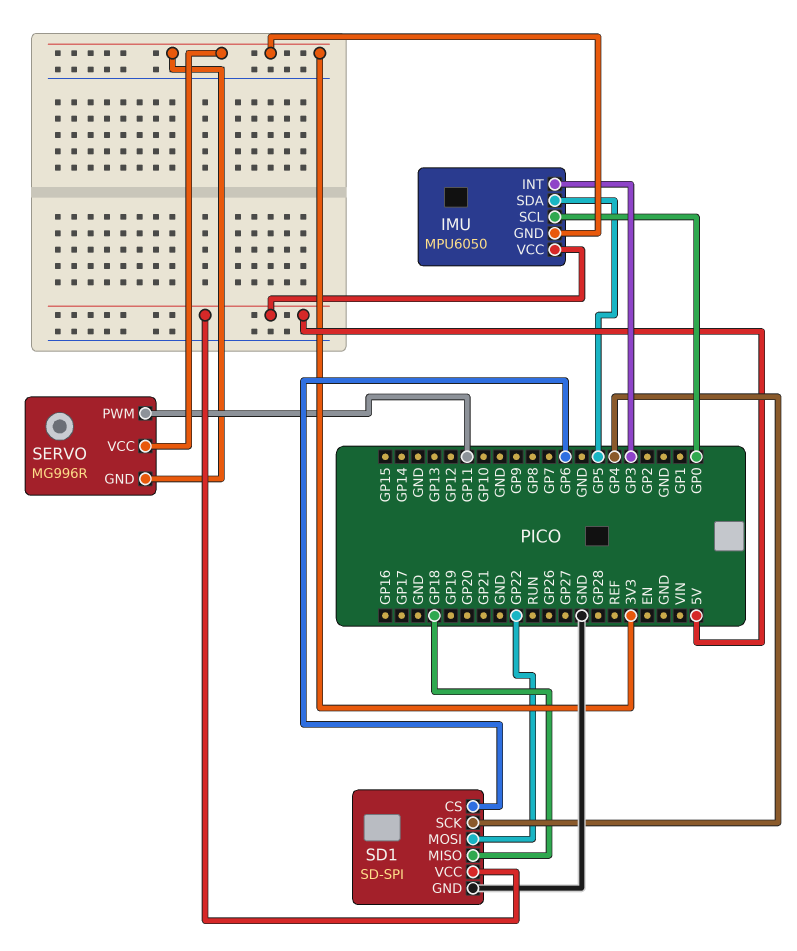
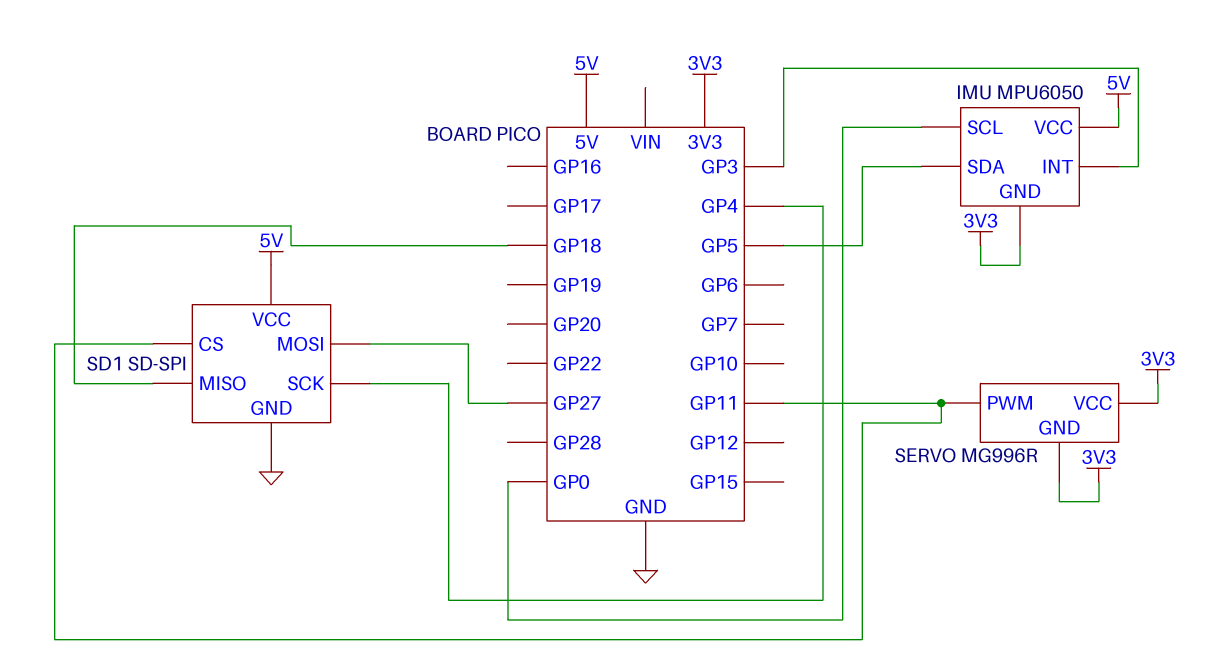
SD1 pin CS: GP6 -> GP11
SD1 pin MOSI: GP22 -> GP27

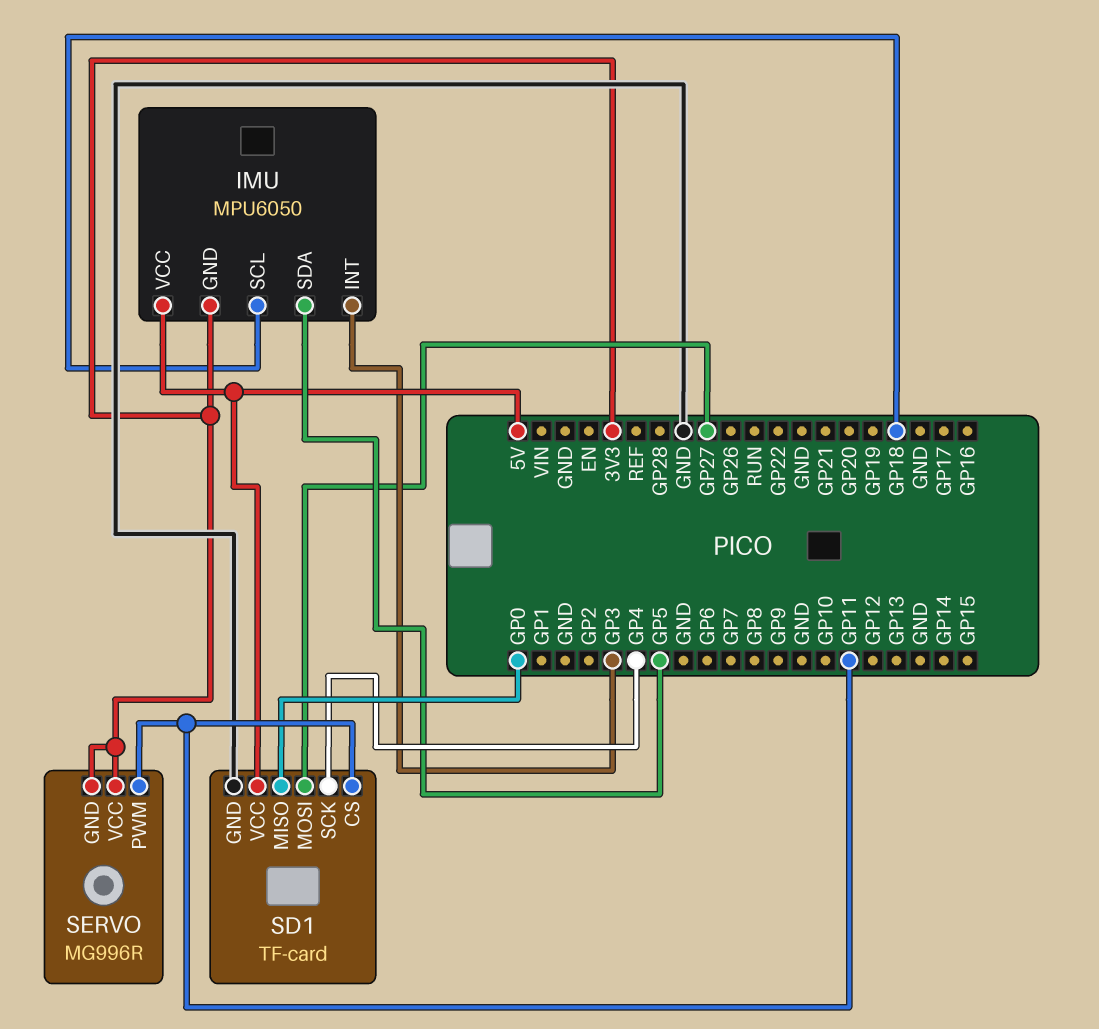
IMU pin SCL: GP0 -> GP18
SD1: SD-SPI -> TF-card
SD1 pin MISO: GP18 -> GP0

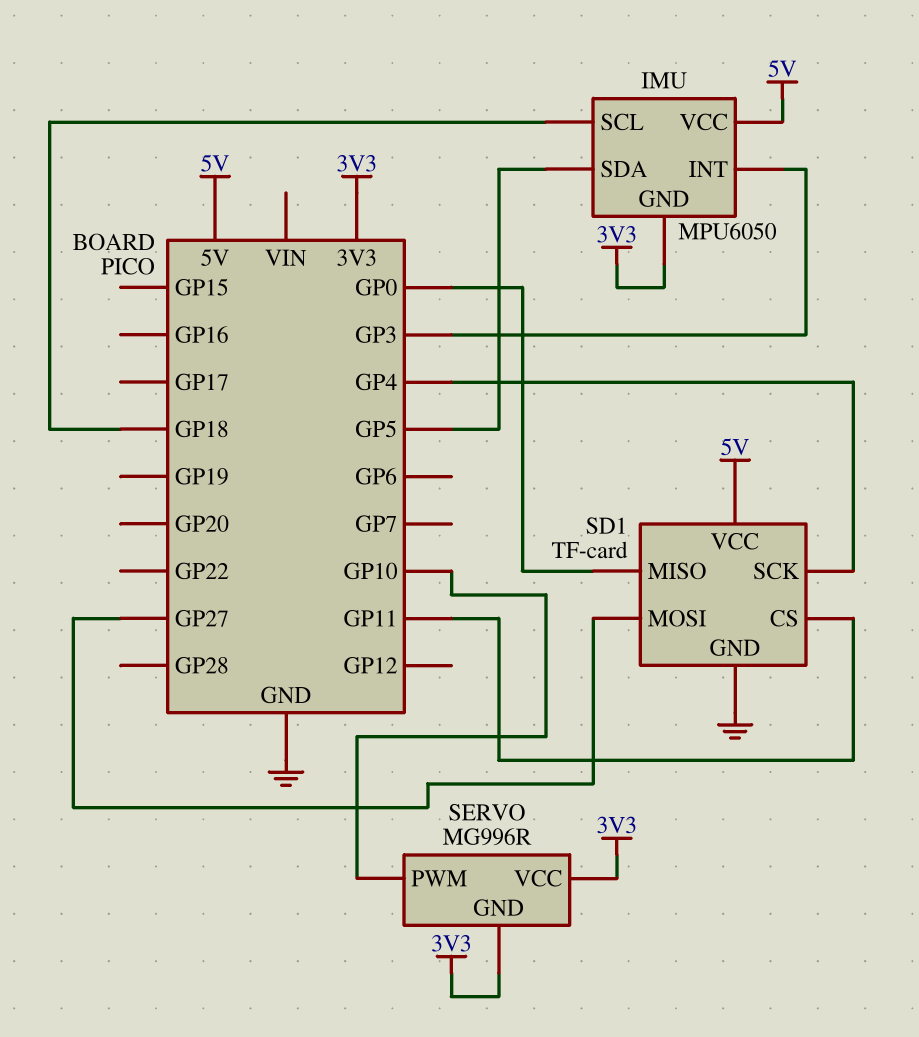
SERVO pin PWM: GP11 -> GP10

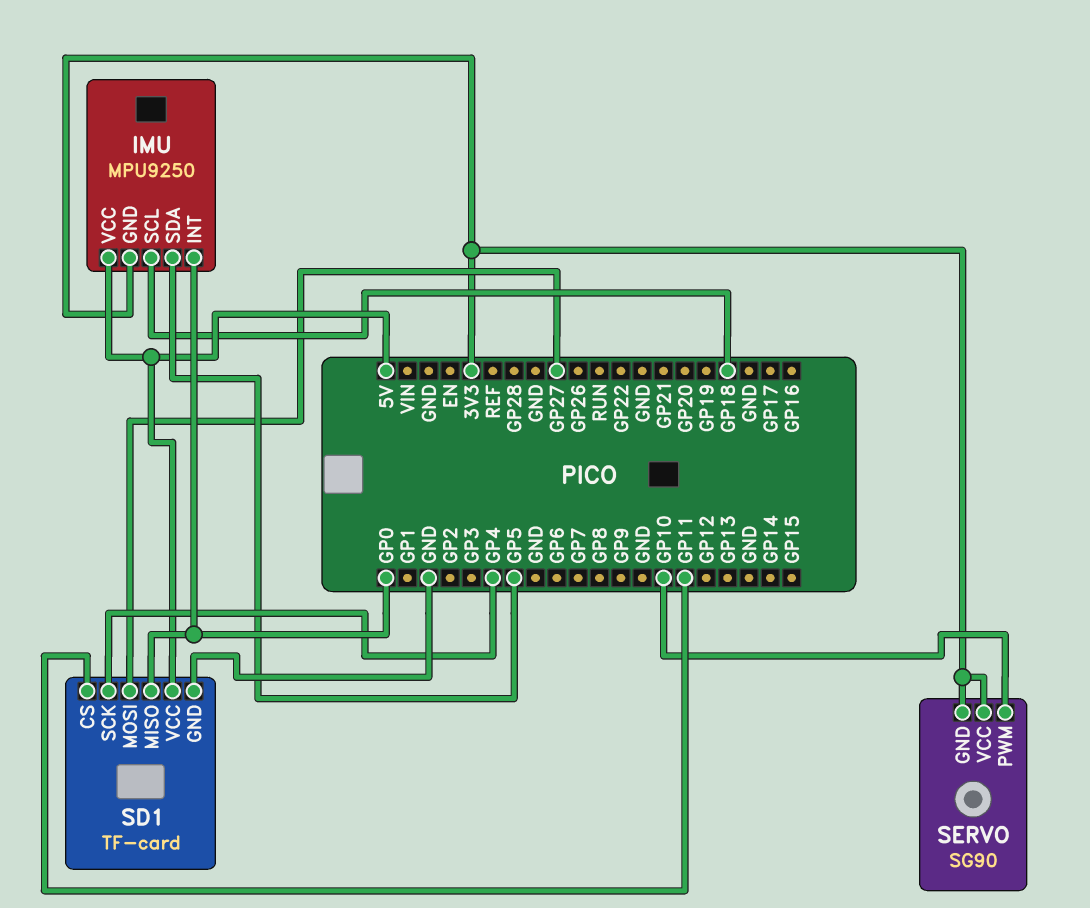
IMU: MPU6050 -> MPU9250
IMU pin INT: GP3 -> GP0
SERVO: MG996R -> SG90

